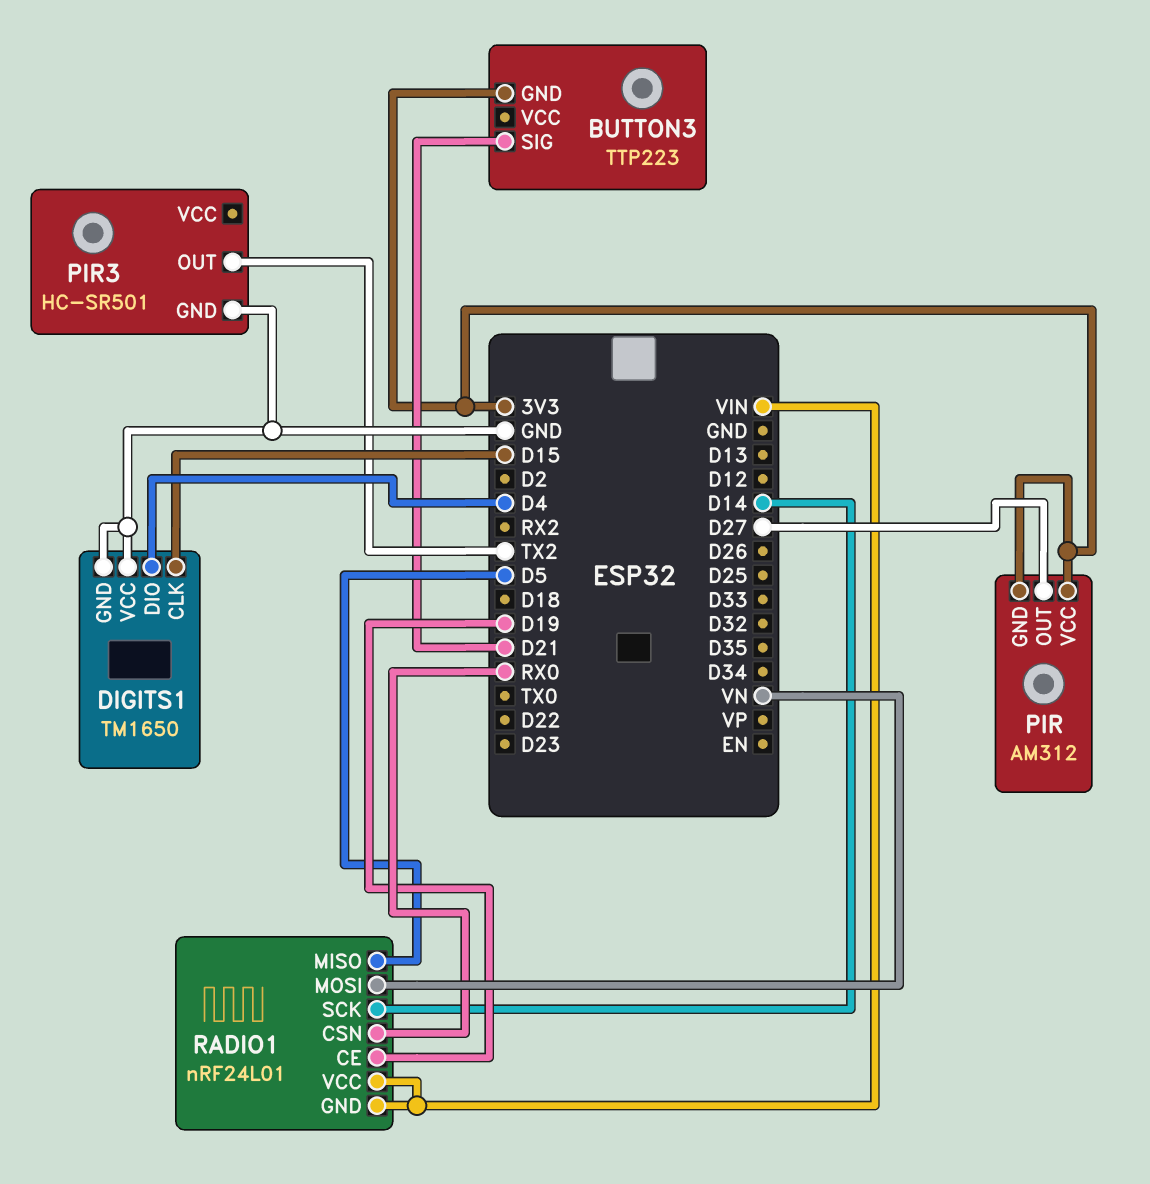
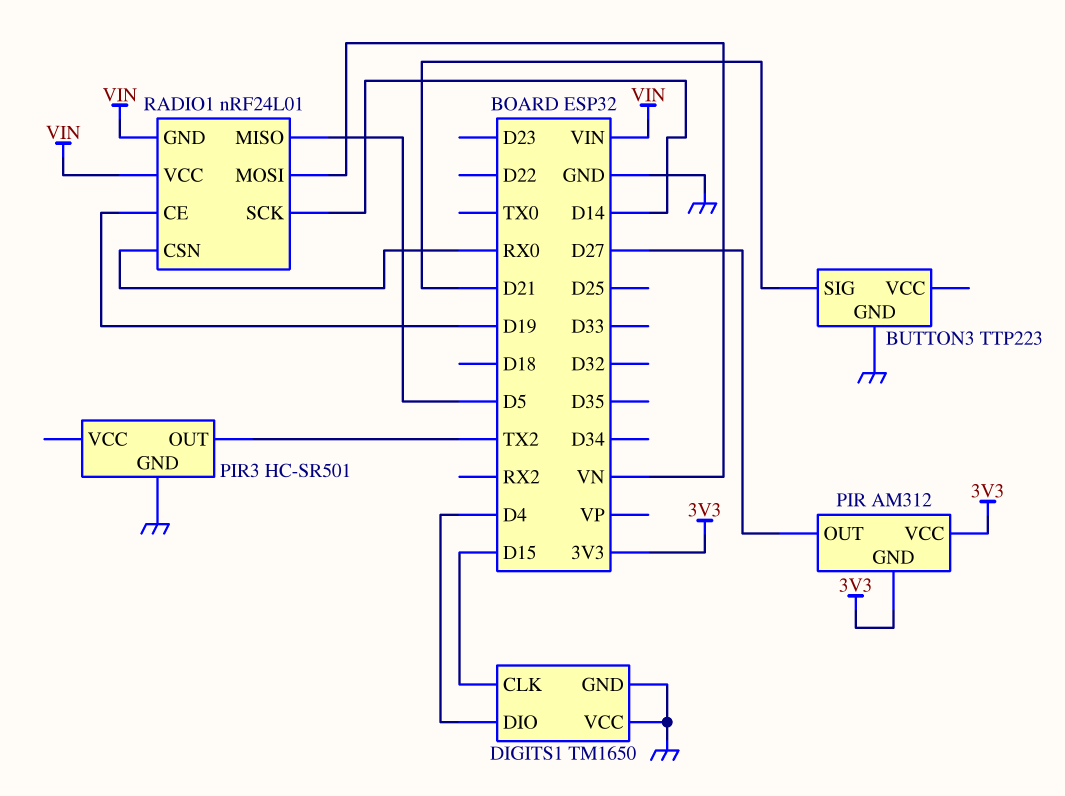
BUTTON3 pin GND: 3V3 -> GND

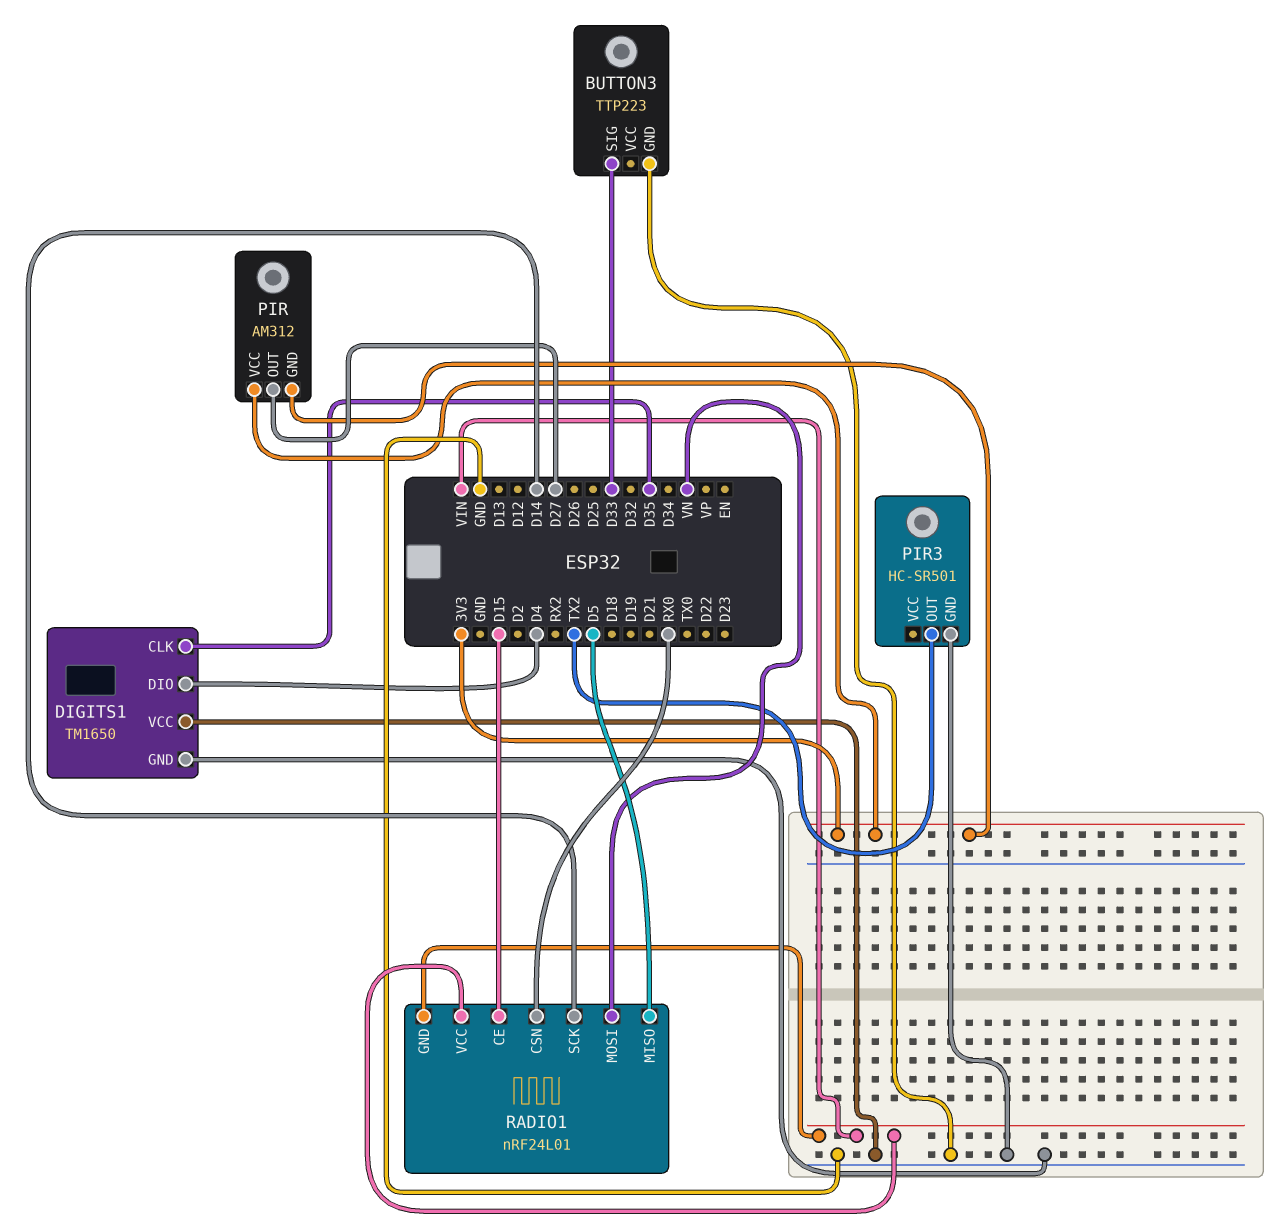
BUTTON3 pin SIG: D21 -> D33
DIGITS1 pin CLK: D15 -> D35
RADIO1 pin CE: D19 -> D15

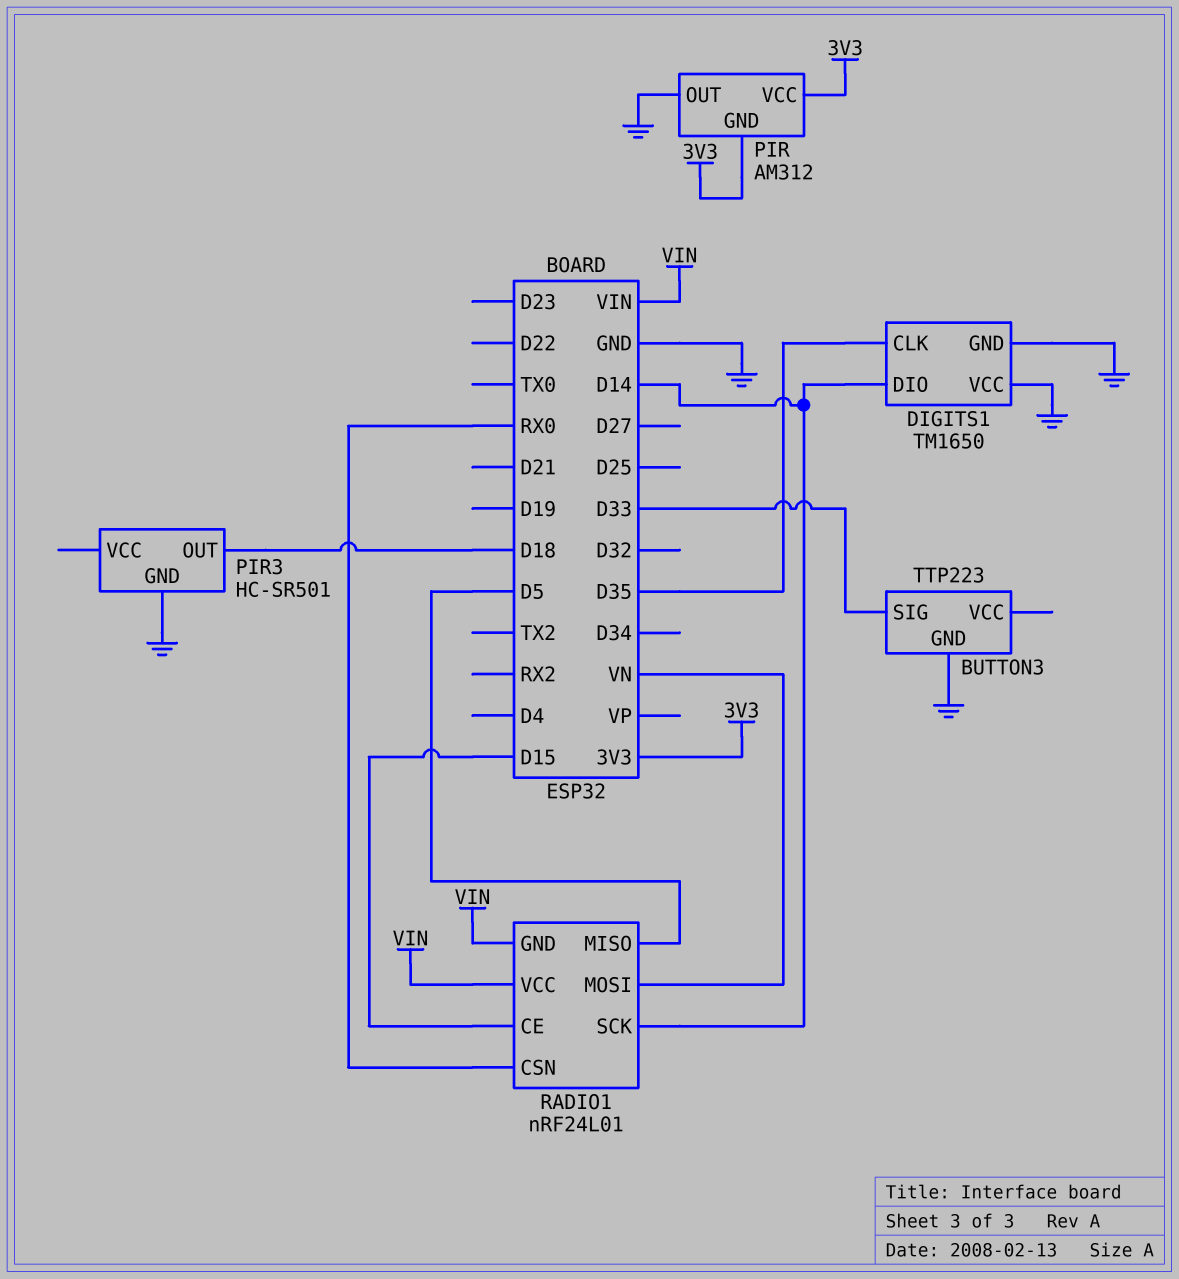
DIGITS1 pin DIO: D4 -> D14
PIR pin OUT: D27 -> GND
PIR3 pin OUT: TX2 -> D18

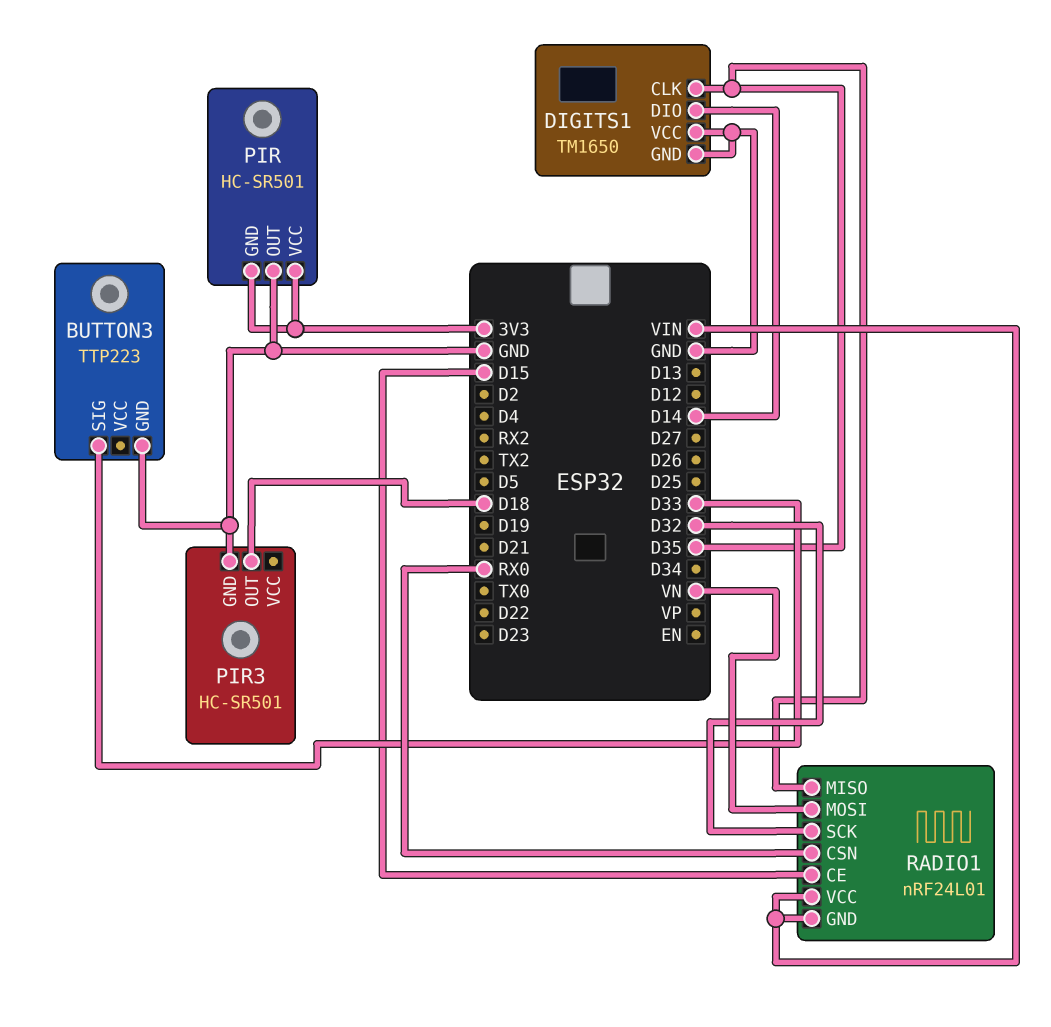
PIR: AM312 -> HC-SR501
RADIO1 pin MISO: D5 -> D35
RADIO1 pin SCK: D14 -> D32

